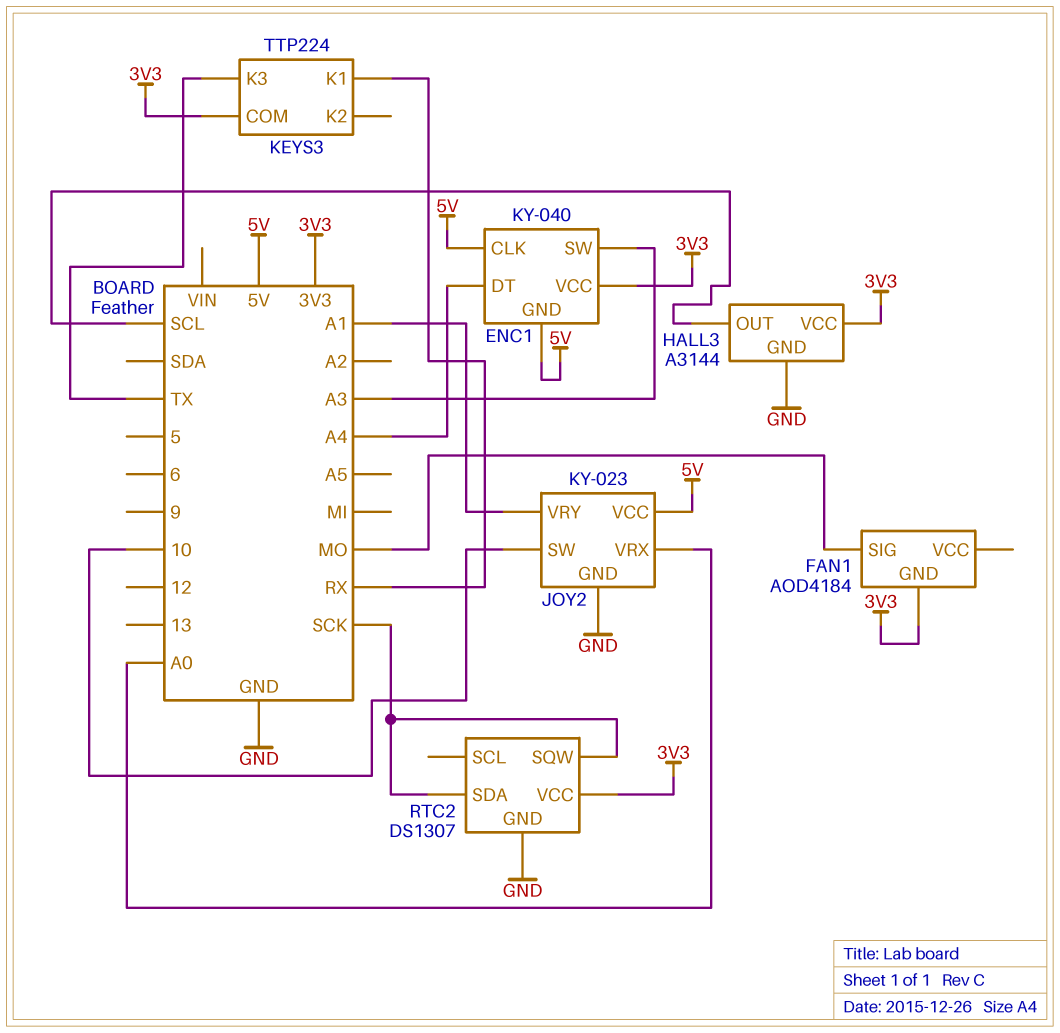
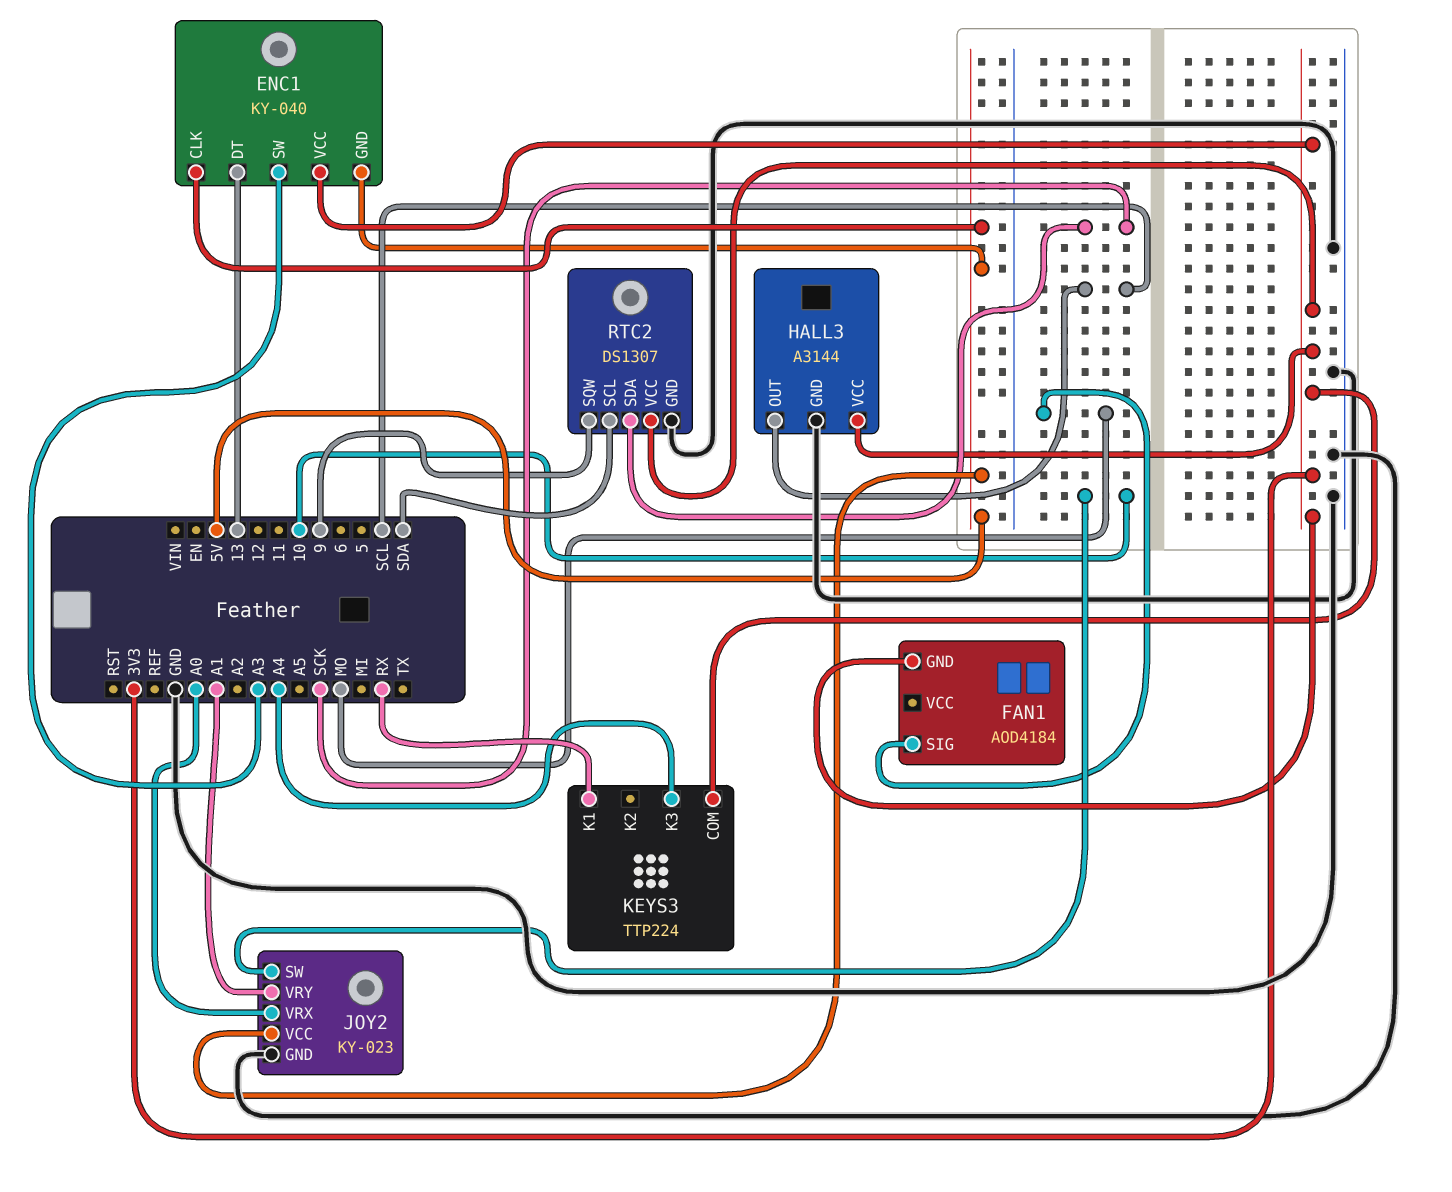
ENC1 pin DT: A4 -> 13
KEYS3 pin K3: TX -> A4
RTC2 pin SCL: none -> SDA
RTC2 pin SQW: SCK -> 9

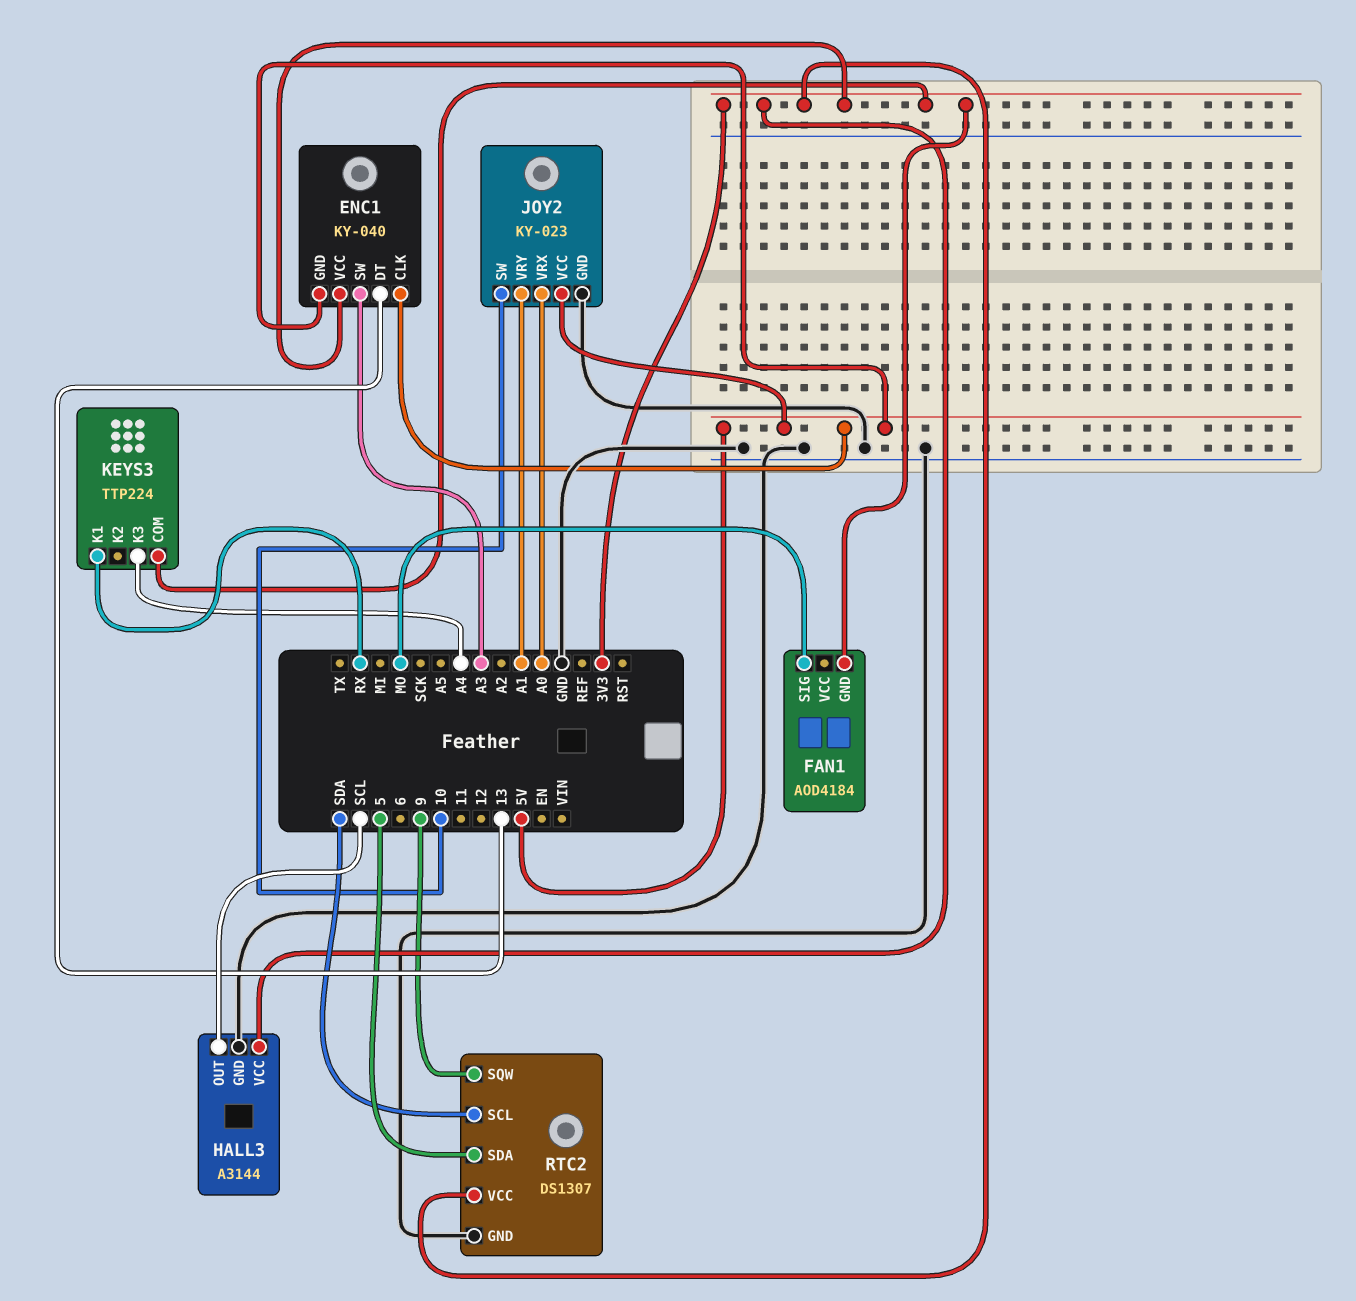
RTC2 pin SDA: SCK -> 5

